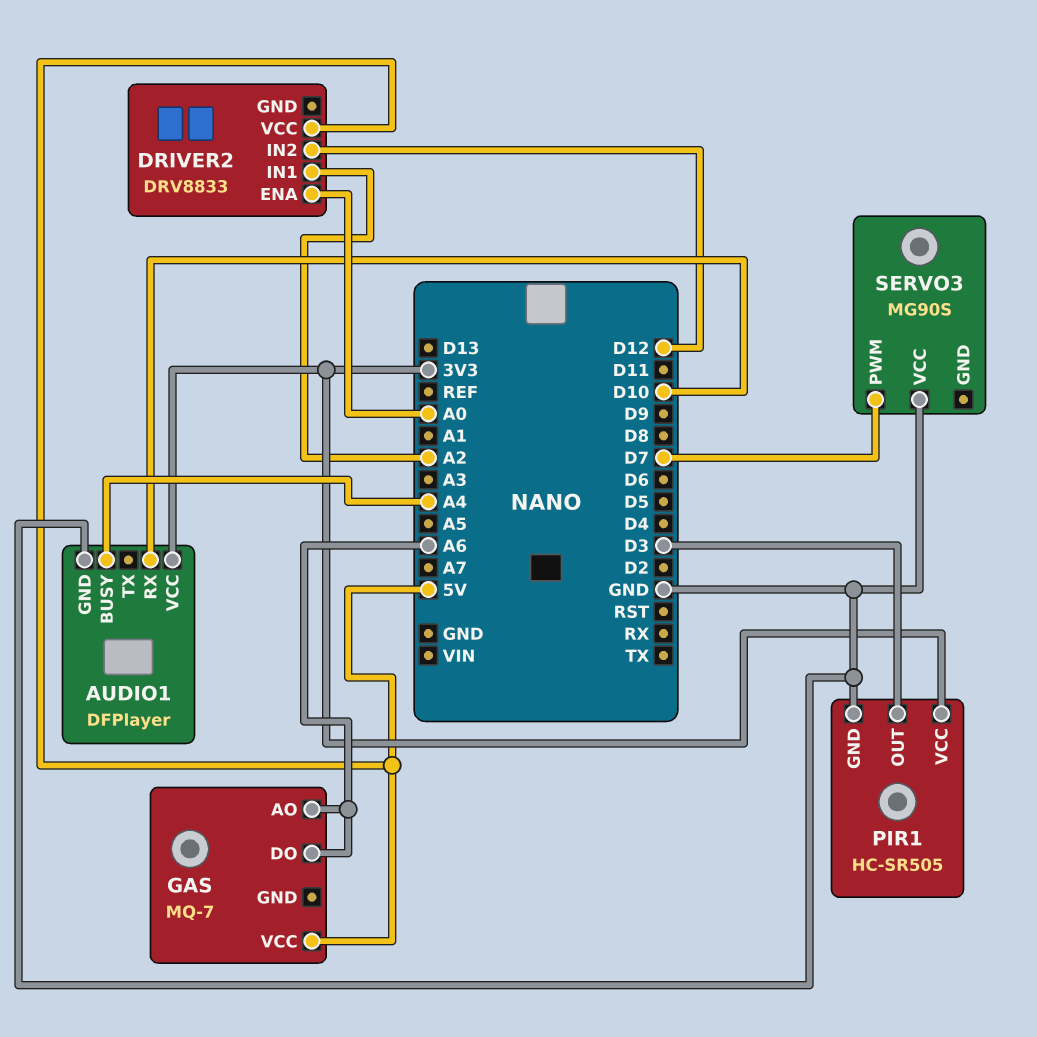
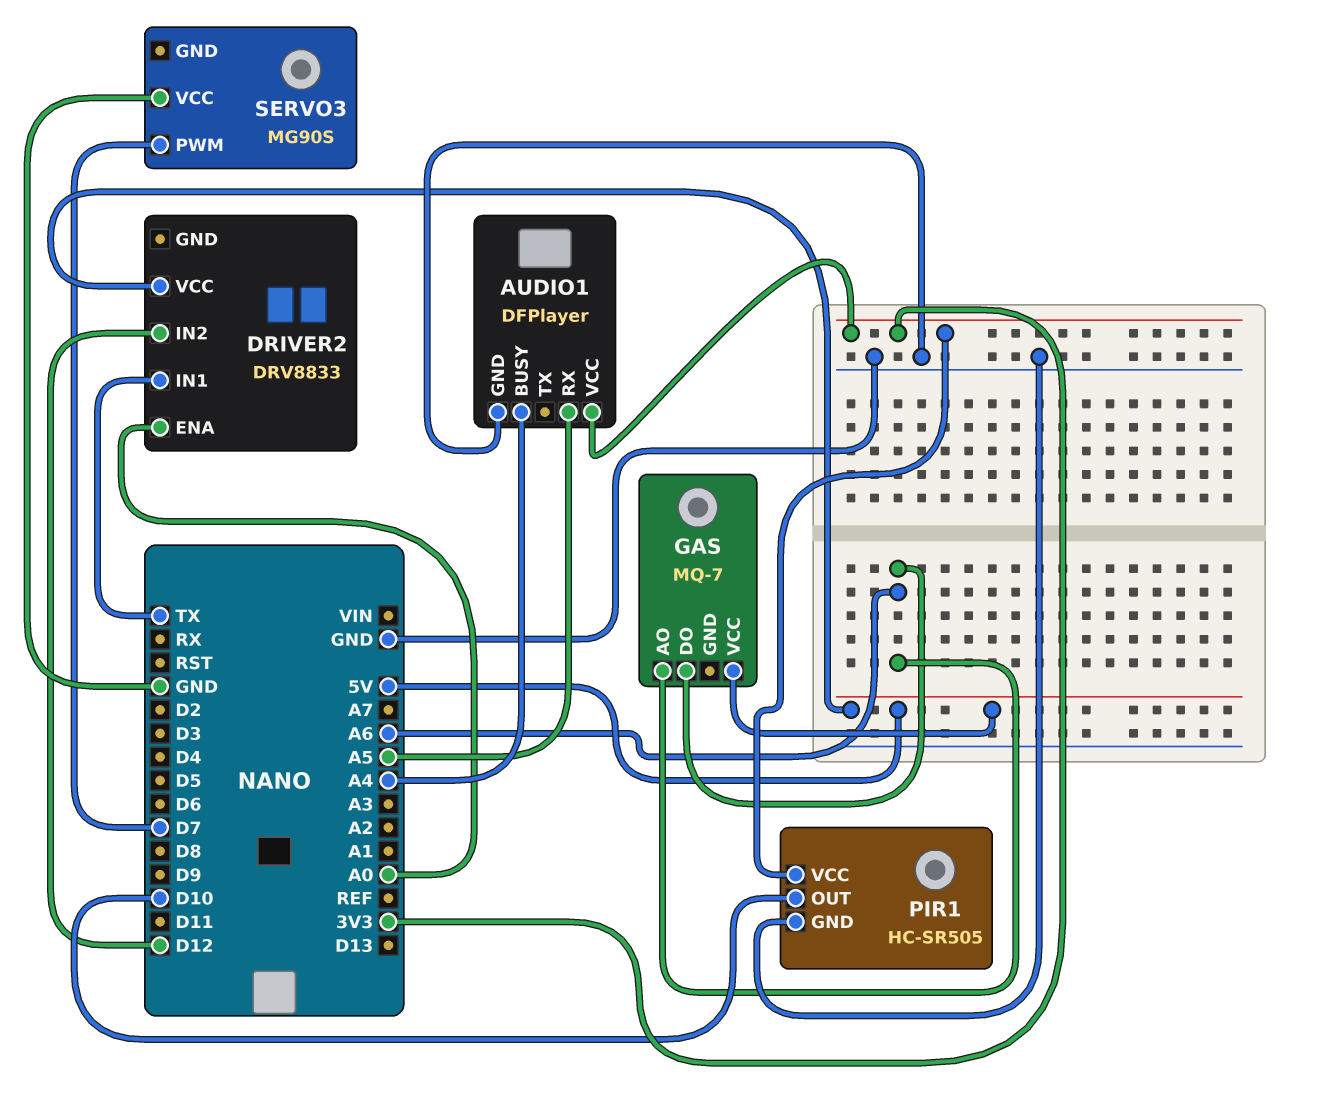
AUDIO1 pin RX: D10 -> A5
DRIVER2 pin IN1: A2 -> TX
PIR1 pin OUT: D3 -> D10

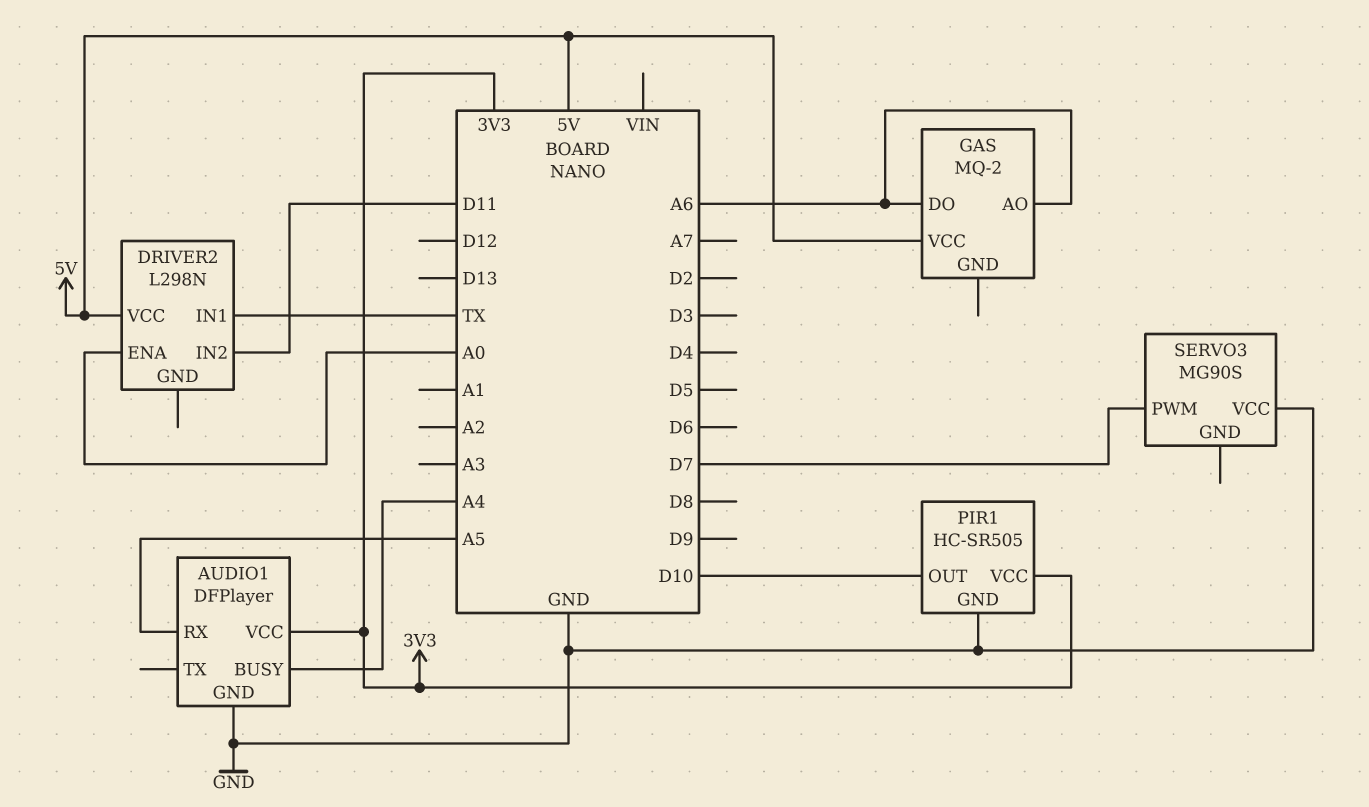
DRIVER2: DRV8833 -> L298N
DRIVER2 pin IN2: D12 -> D11
GAS: MQ-7 -> MQ-2

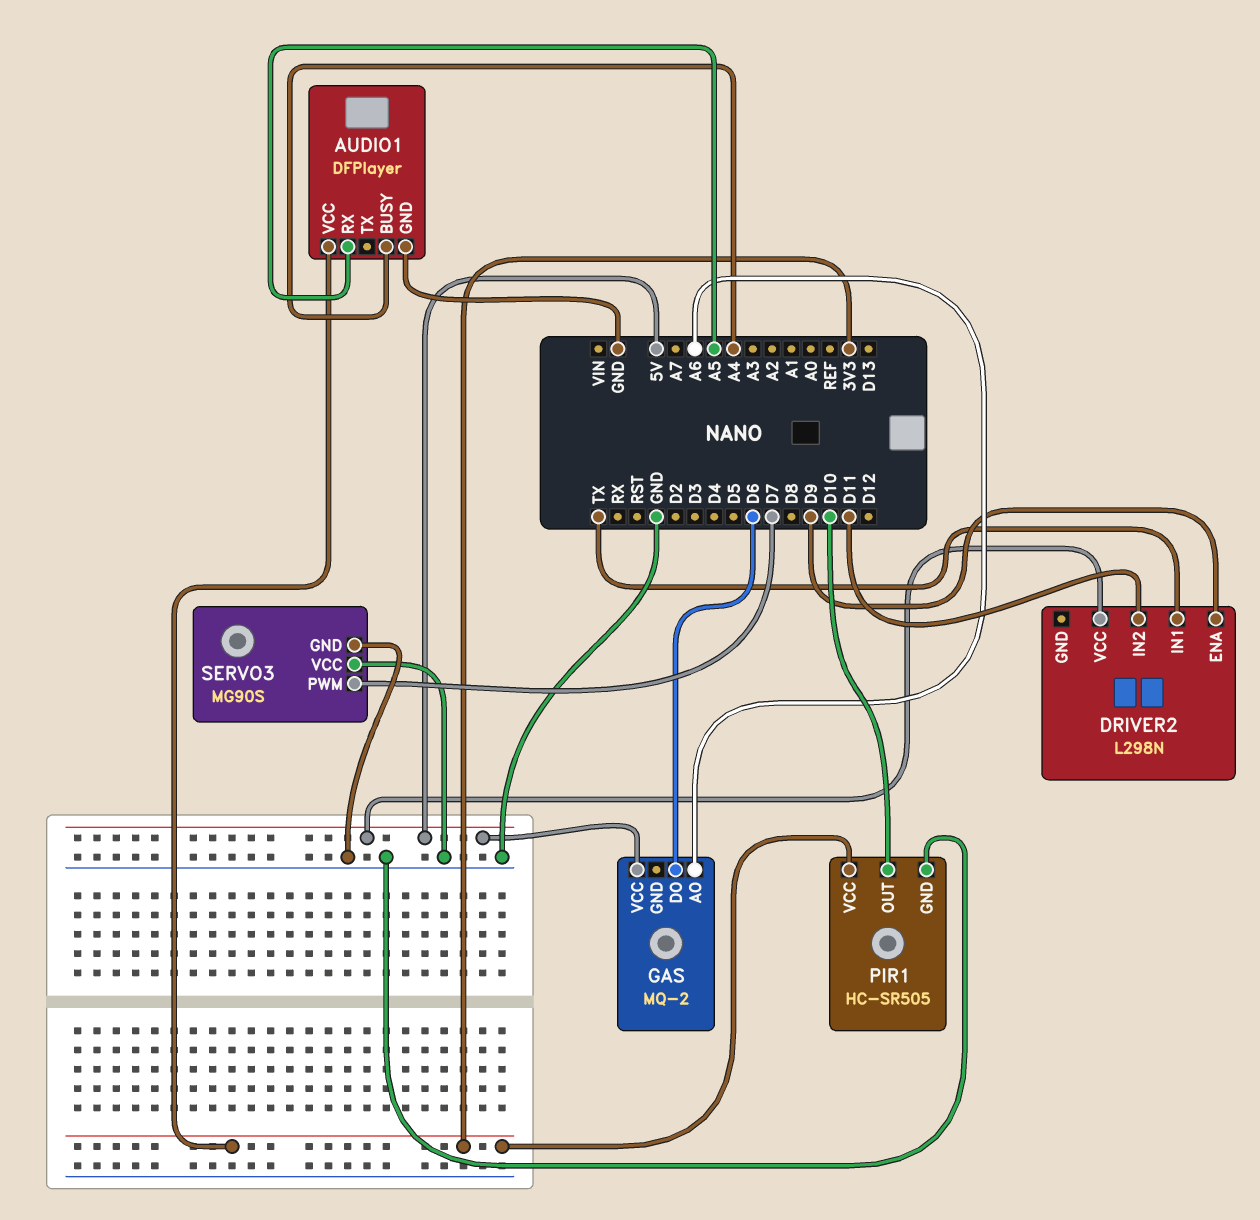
DRIVER2 pin ENA: A0 -> D9
GAS pin DO: A6 -> D6
SERVO3 pin GND: none -> GND

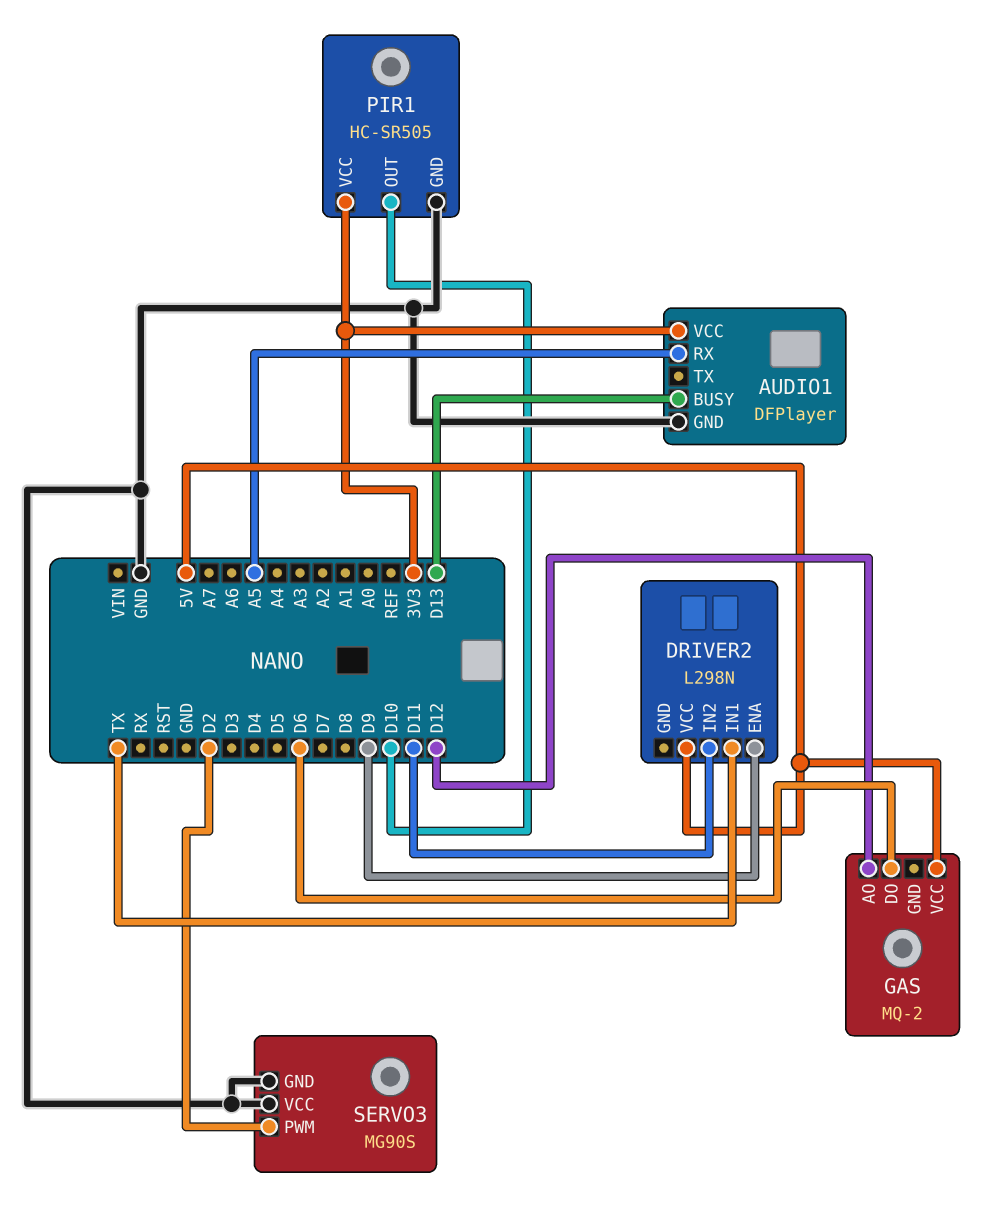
AUDIO1 pin BUSY: A4 -> D13
GAS pin AO: A6 -> D12
SERVO3 pin PWM: D7 -> D2

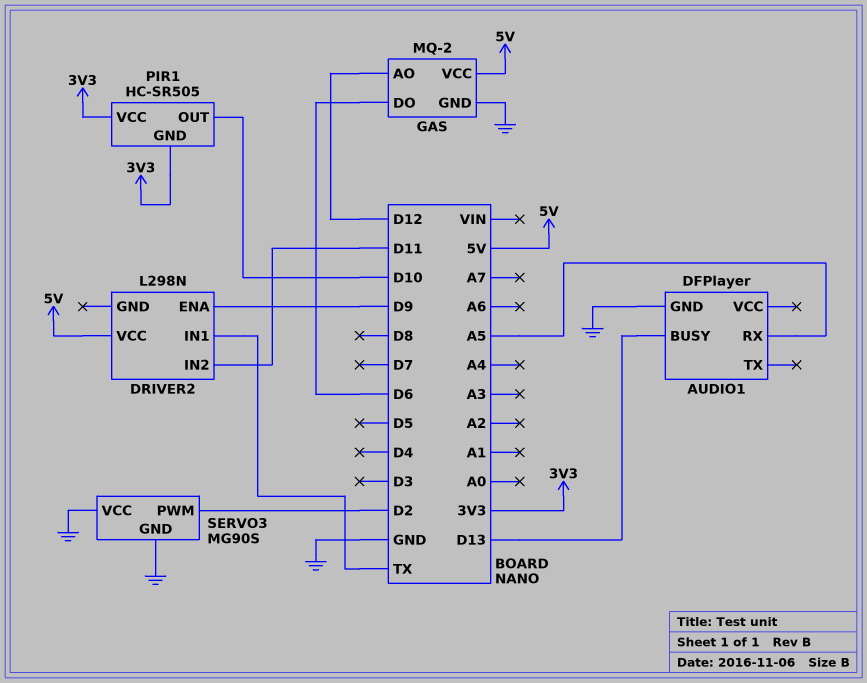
AUDIO1 pin VCC: 3V3 -> none
GAS pin GND: none -> GND
PIR1 pin GND: GND -> 3V3

